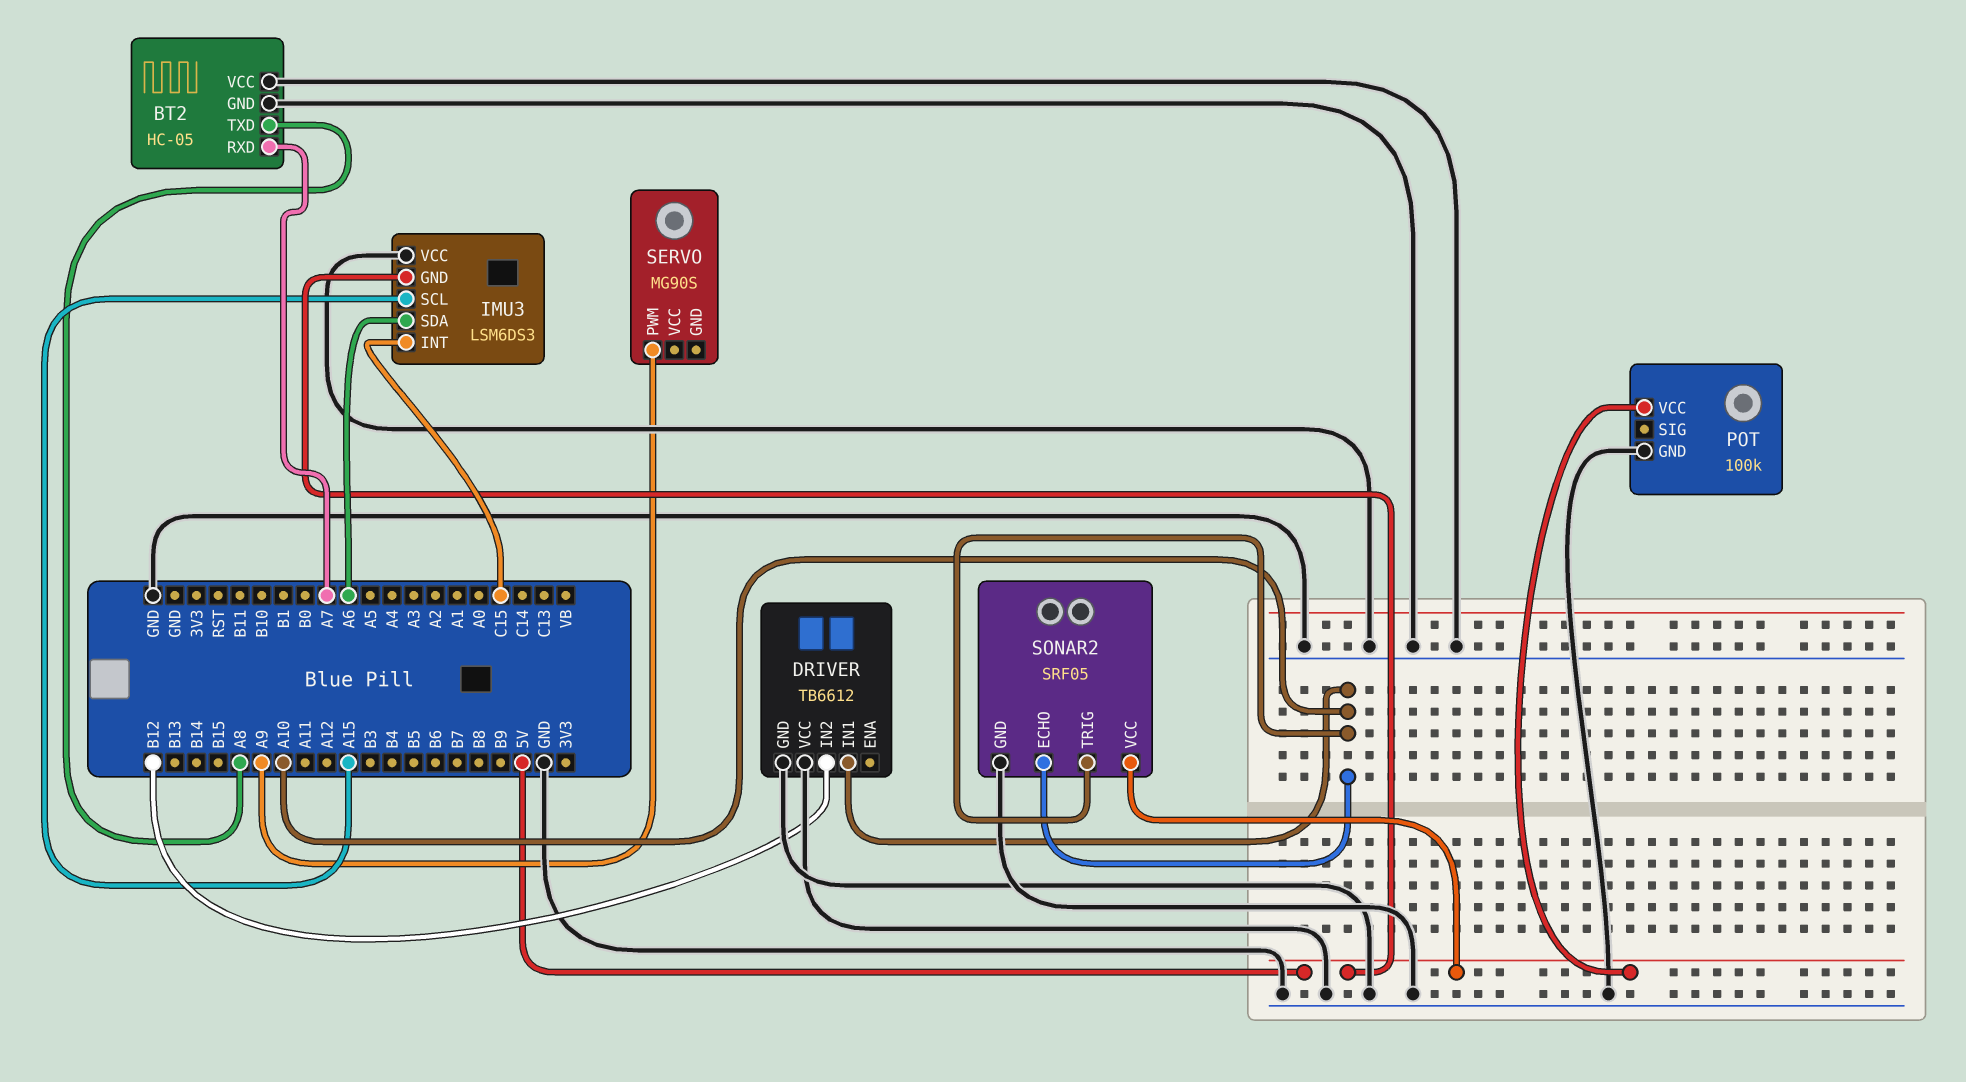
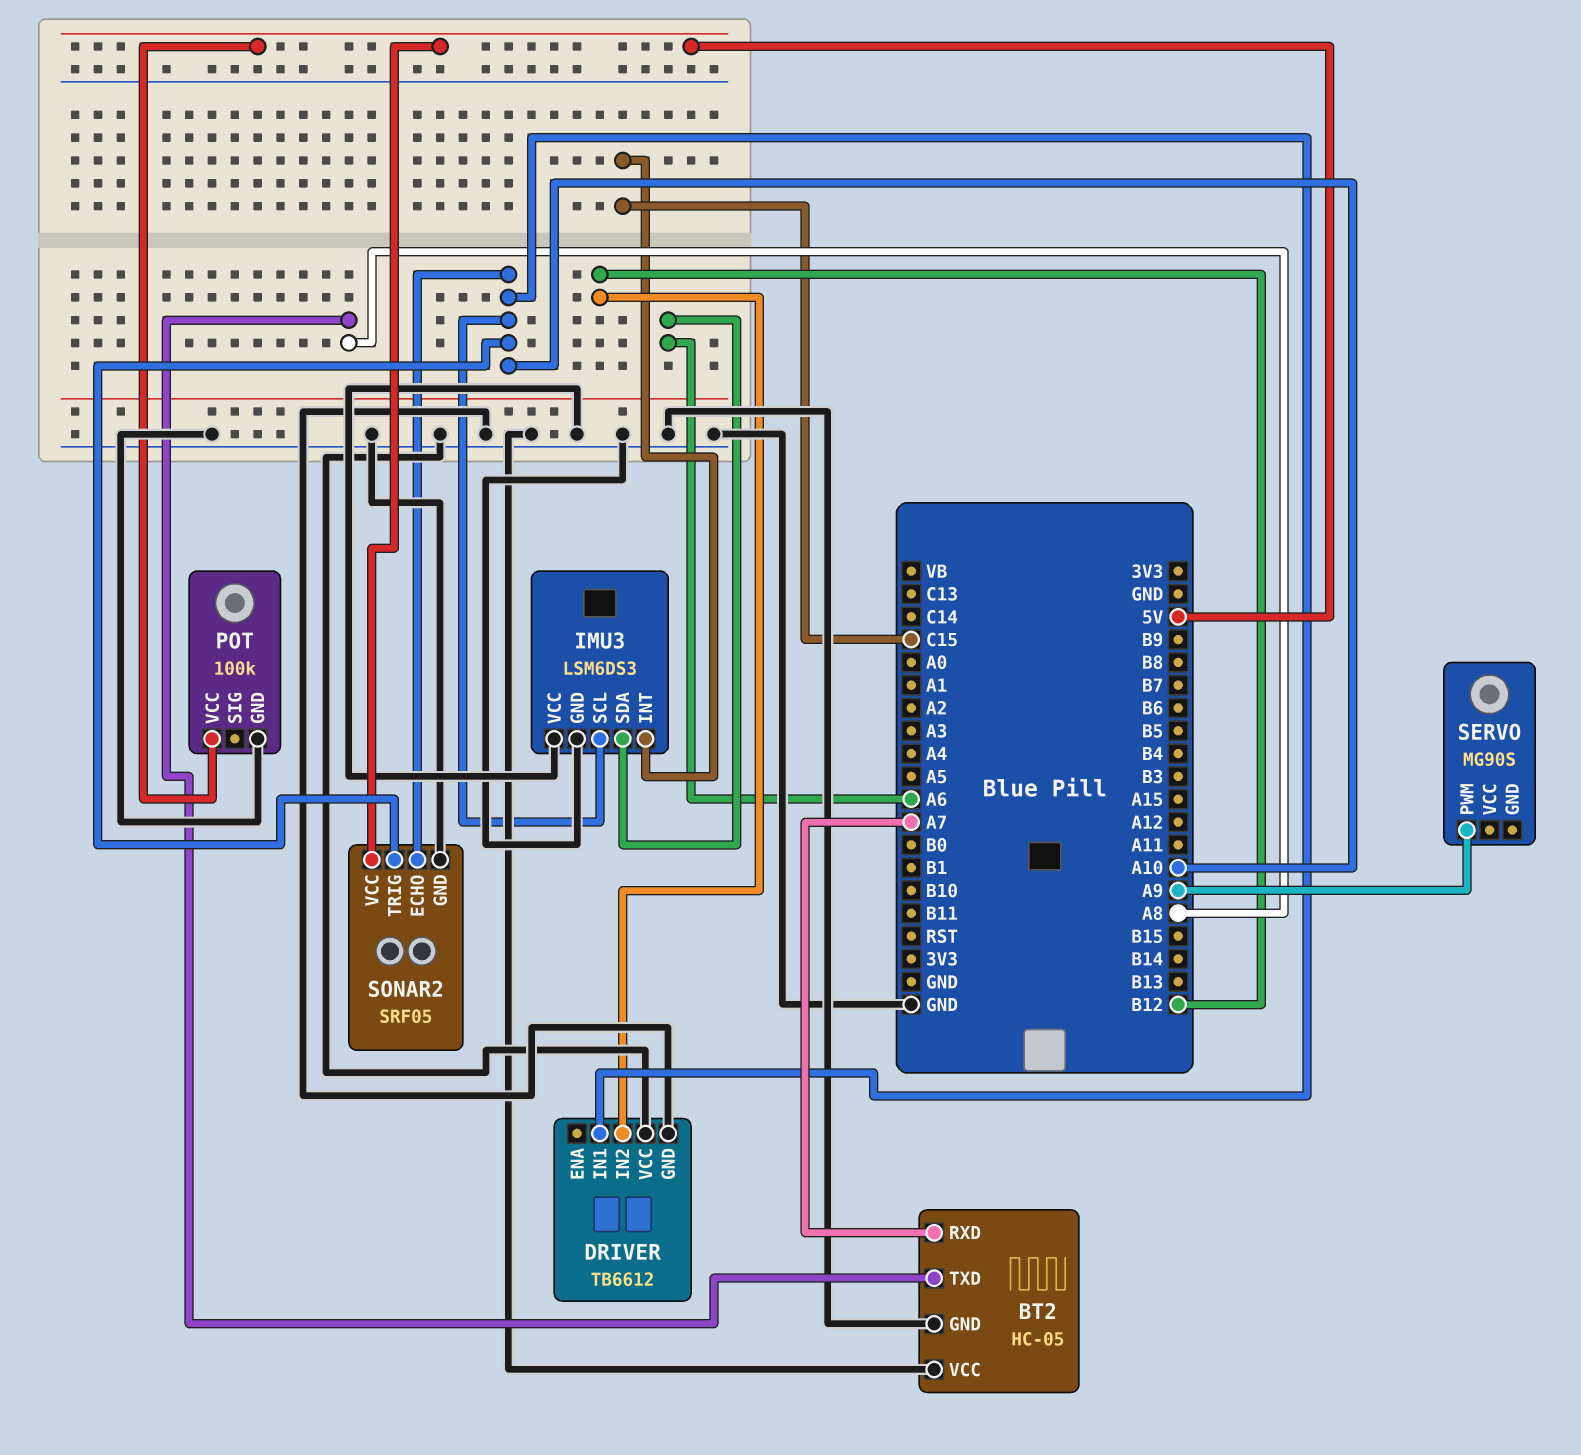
IMU3 pin GND: 5V -> GND
IMU3 pin SCL: A15 -> A10

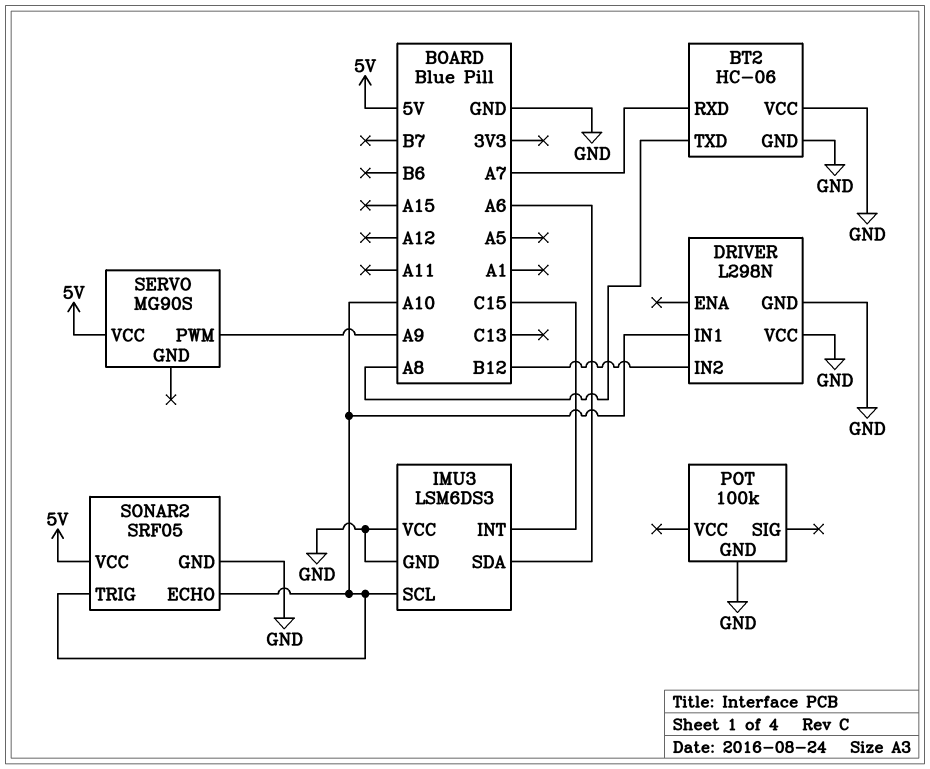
BT2: HC-05 -> HC-06
DRIVER: TB6612 -> L298N
POT pin VCC: 5V -> none
SERVO pin VCC: none -> 5V

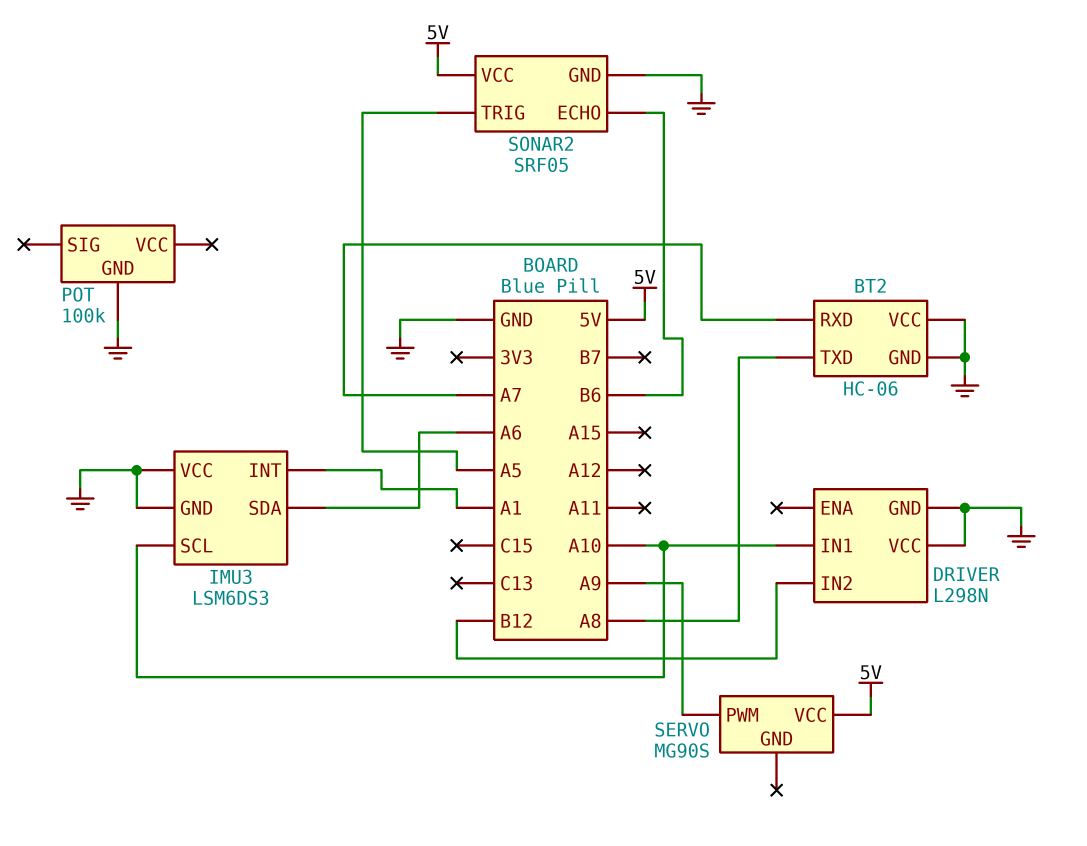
IMU3 pin INT: C15 -> A1
SONAR2 pin ECHO: A10 -> B6
SONAR2 pin TRIG: A10 -> A5

